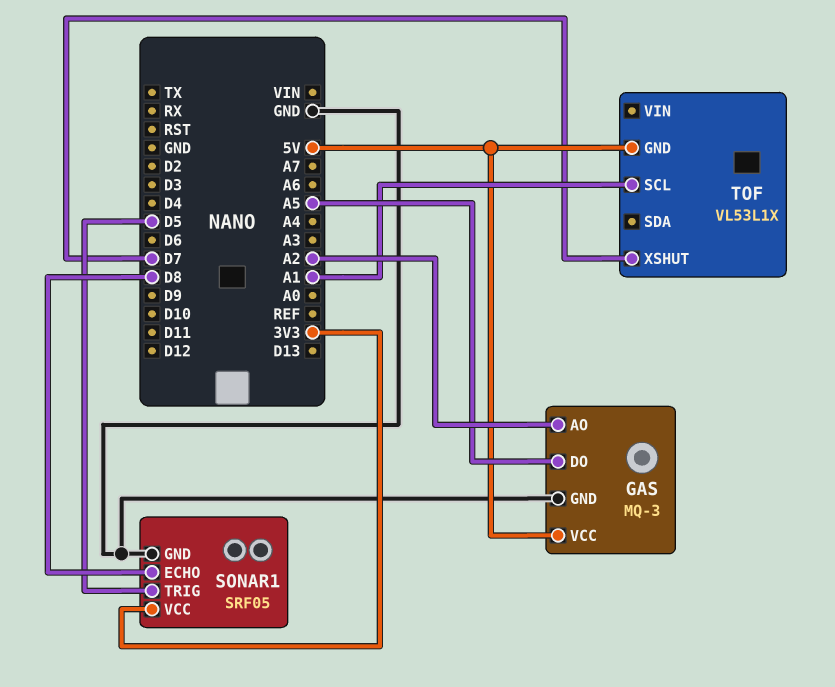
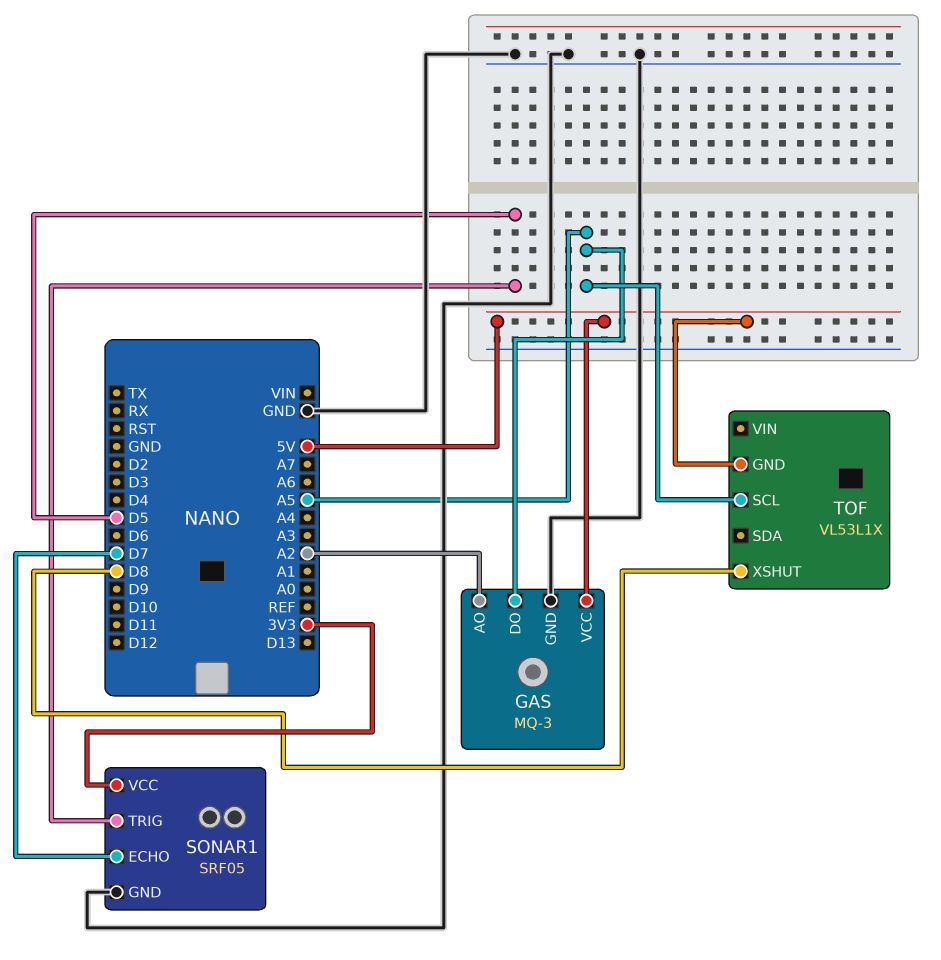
SONAR1 pin ECHO: D8 -> D7
TOF pin SCL: A1 -> A5
TOF pin XSHUT: D7 -> D8

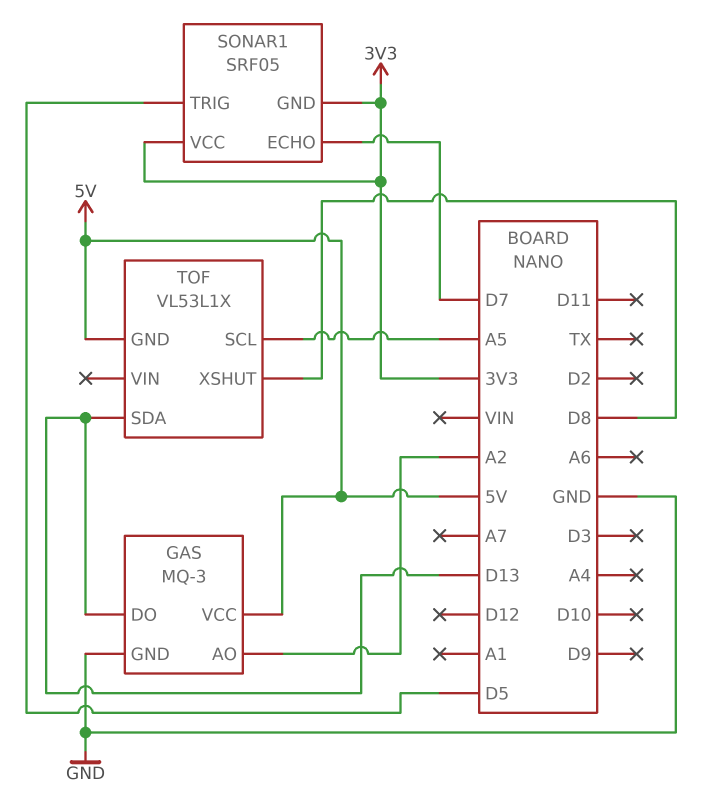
GAS pin DO: A5 -> D13
SONAR1 pin GND: GND -> 3V3
TOF pin SDA: none -> D13

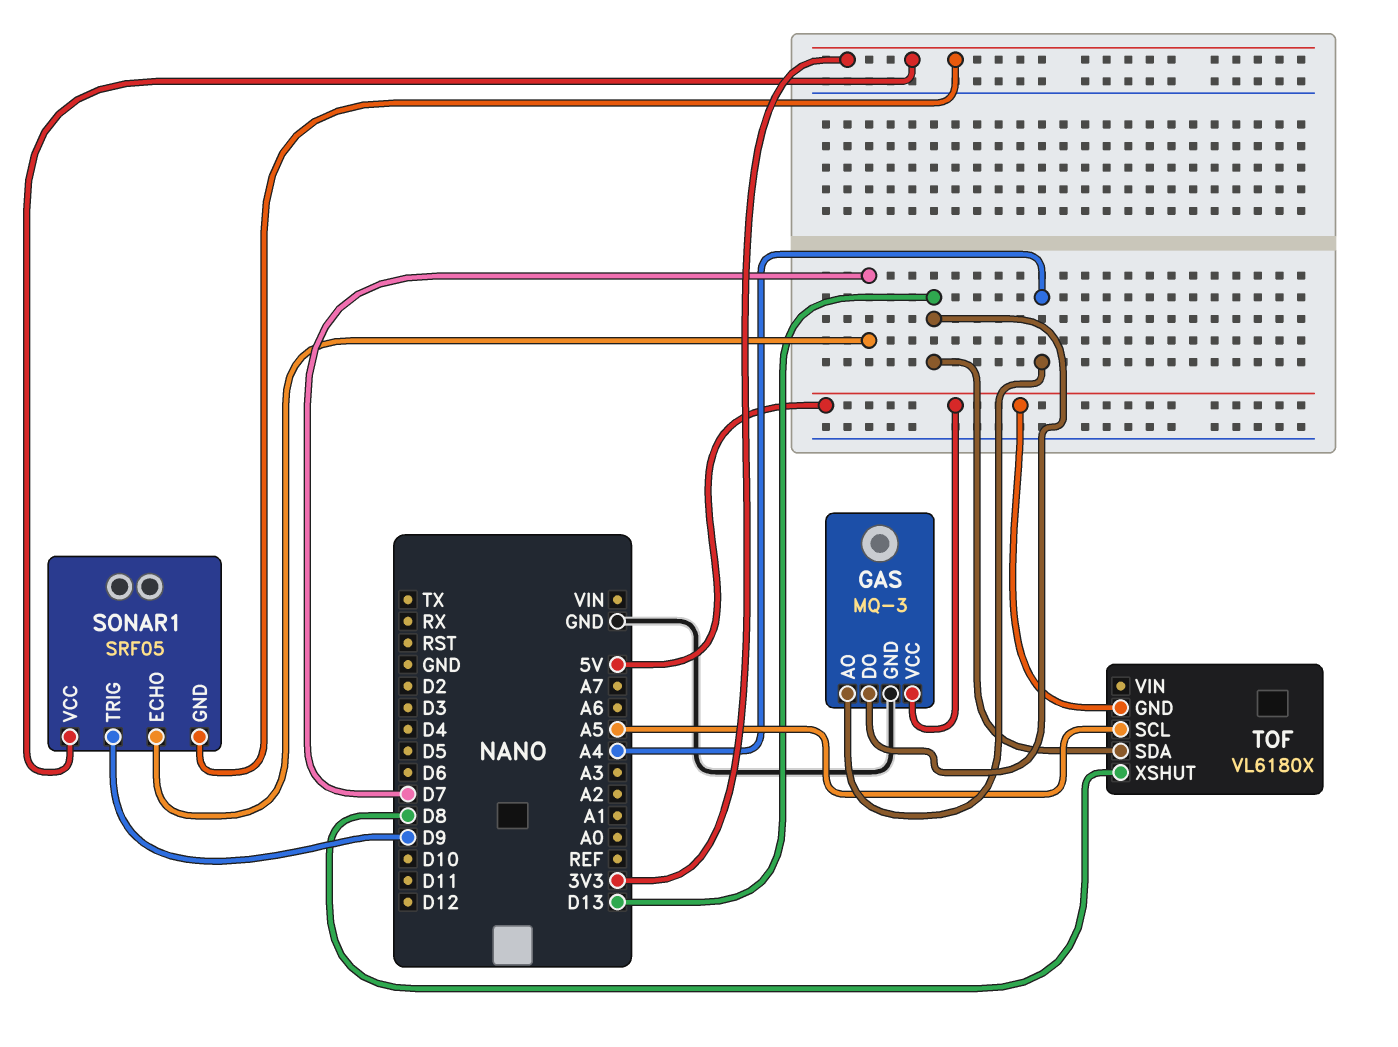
GAS pin AO: A2 -> A4
SONAR1 pin TRIG: D5 -> D9
TOF: VL53L1X -> VL6180X

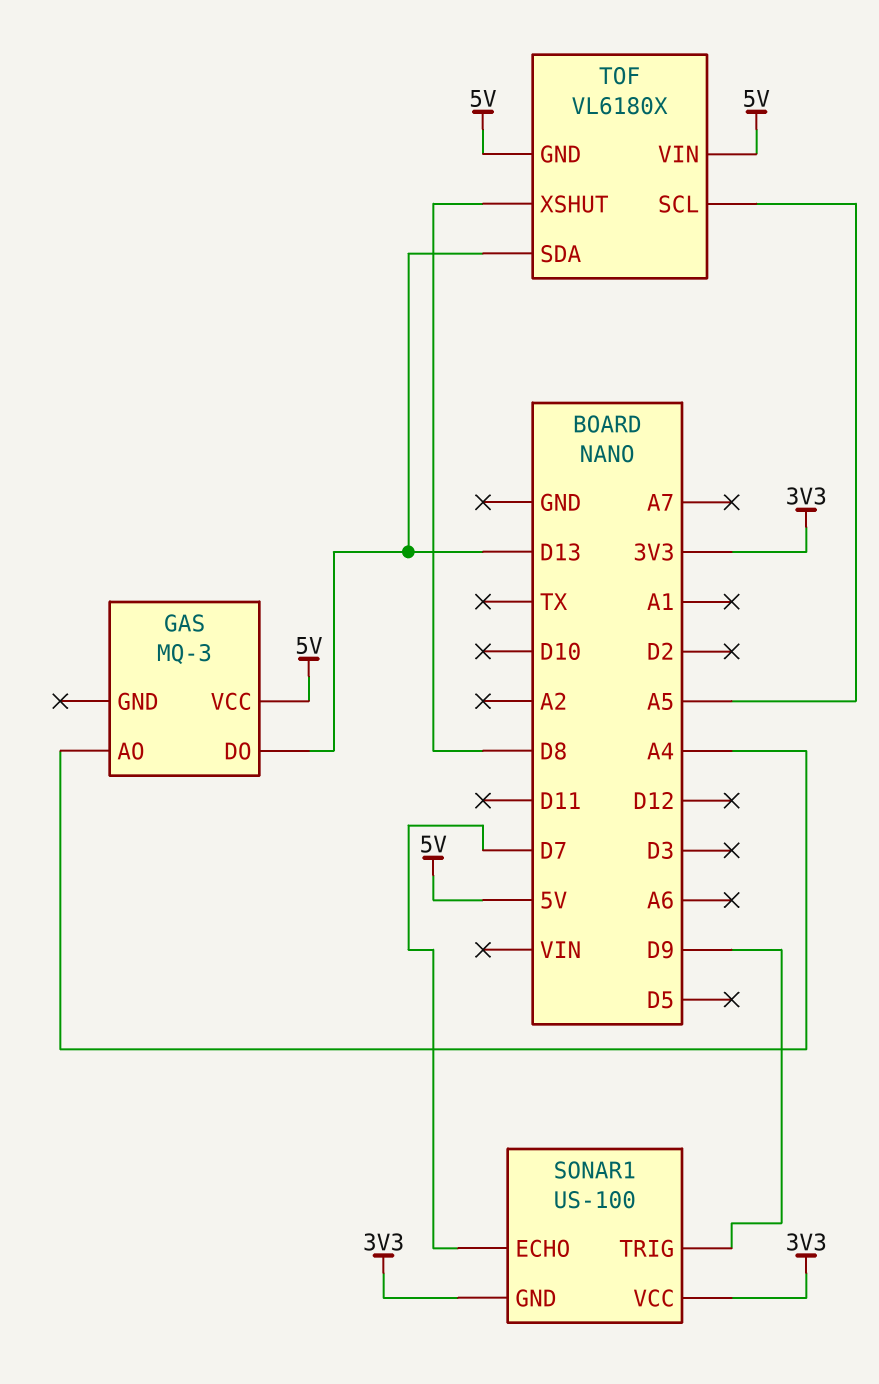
GAS pin GND: GND -> none
SONAR1: SRF05 -> US-100
TOF pin VIN: none -> 5V

